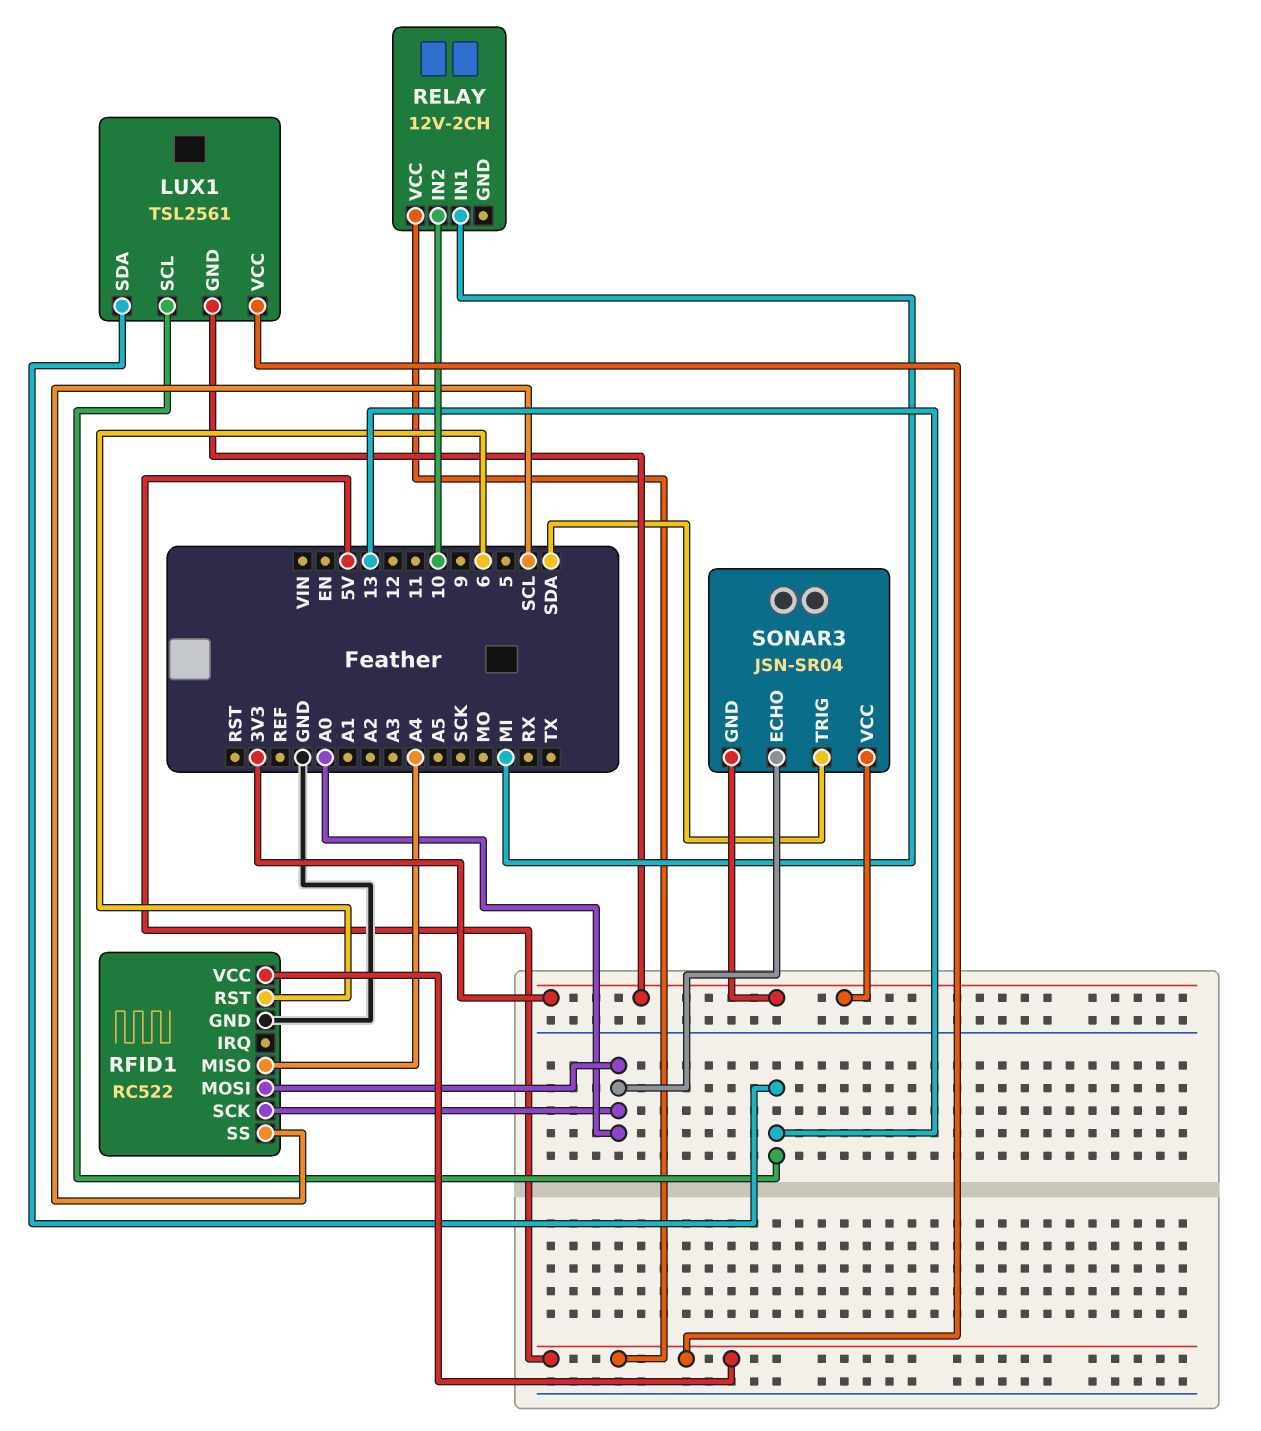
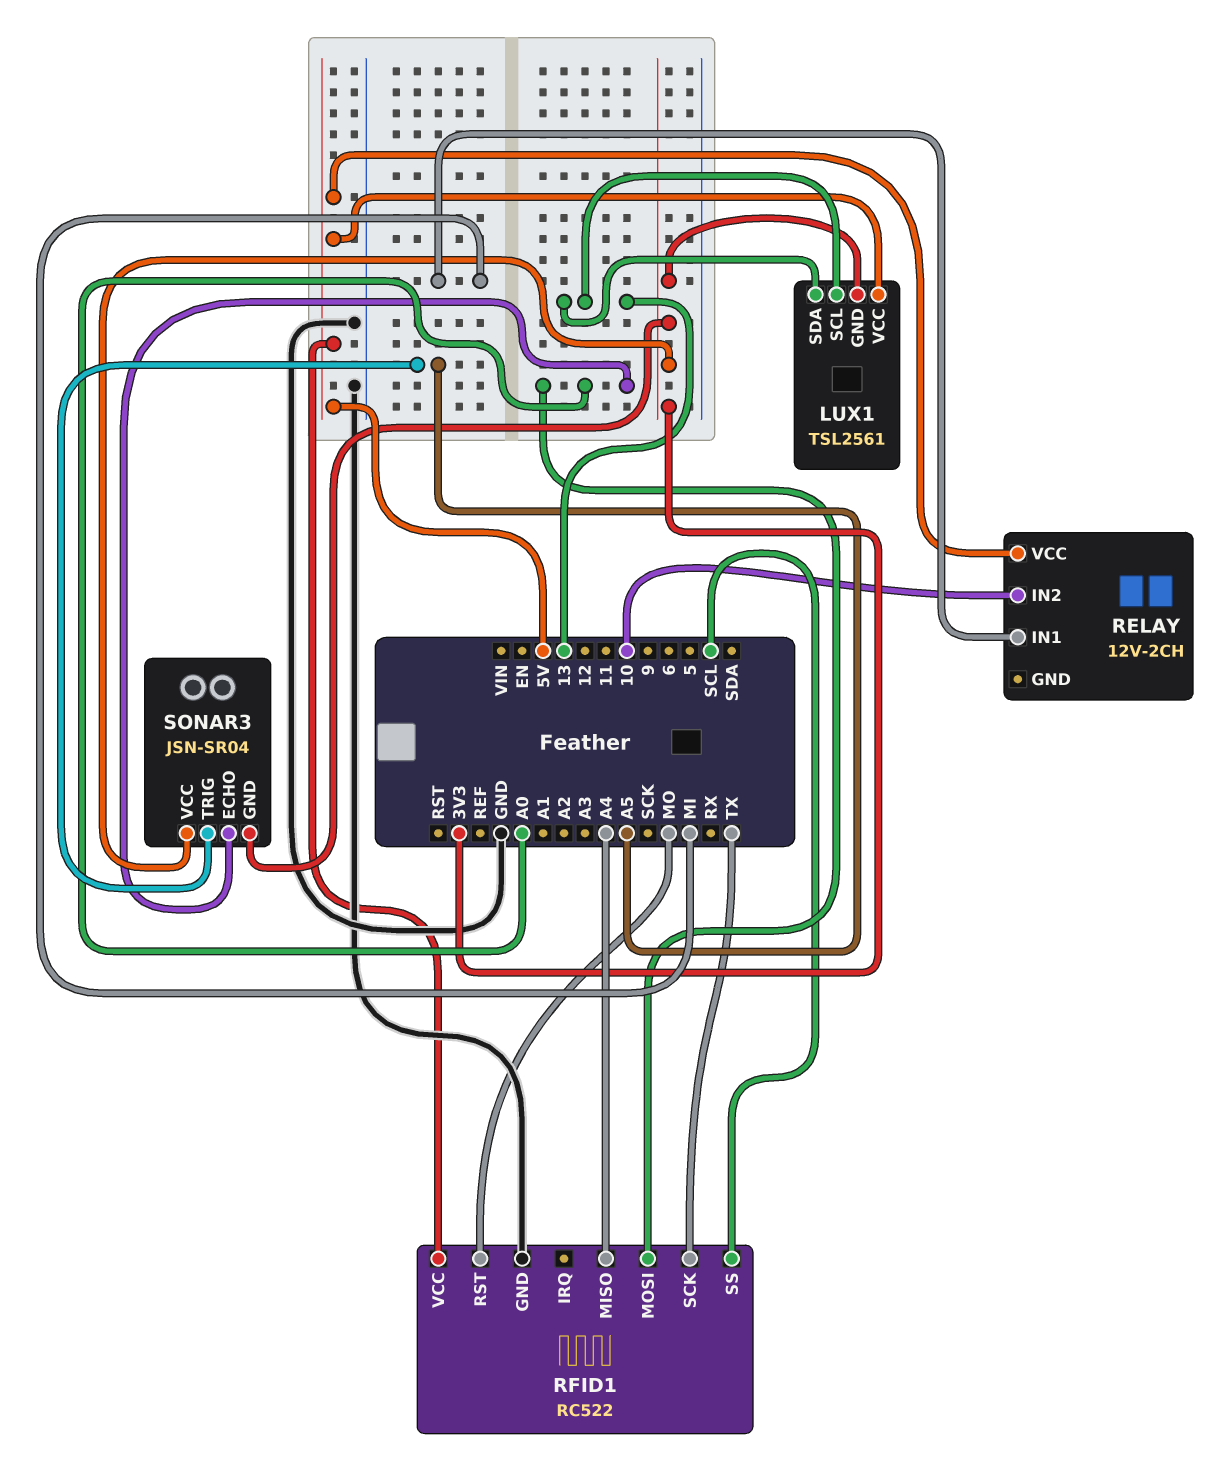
RFID1 pin RST: 6 -> MO
RFID1 pin SCK: A0 -> TX
SONAR3 pin TRIG: SDA -> A5

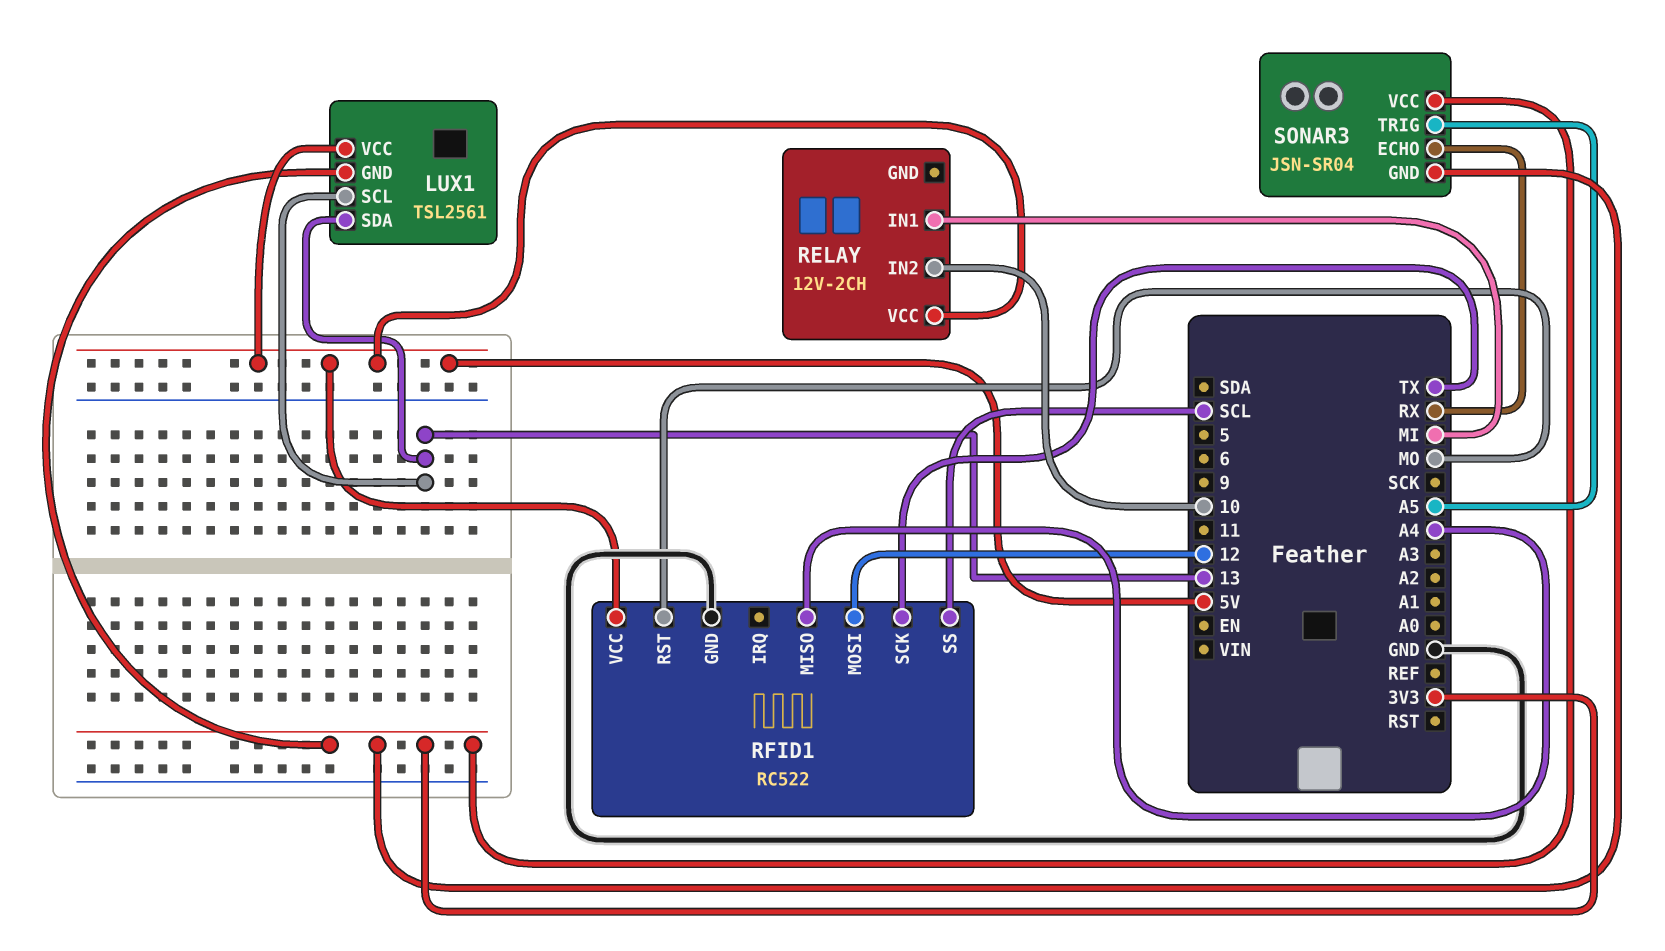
RFID1 pin MOSI: A0 -> 12
SONAR3 pin ECHO: A0 -> RX

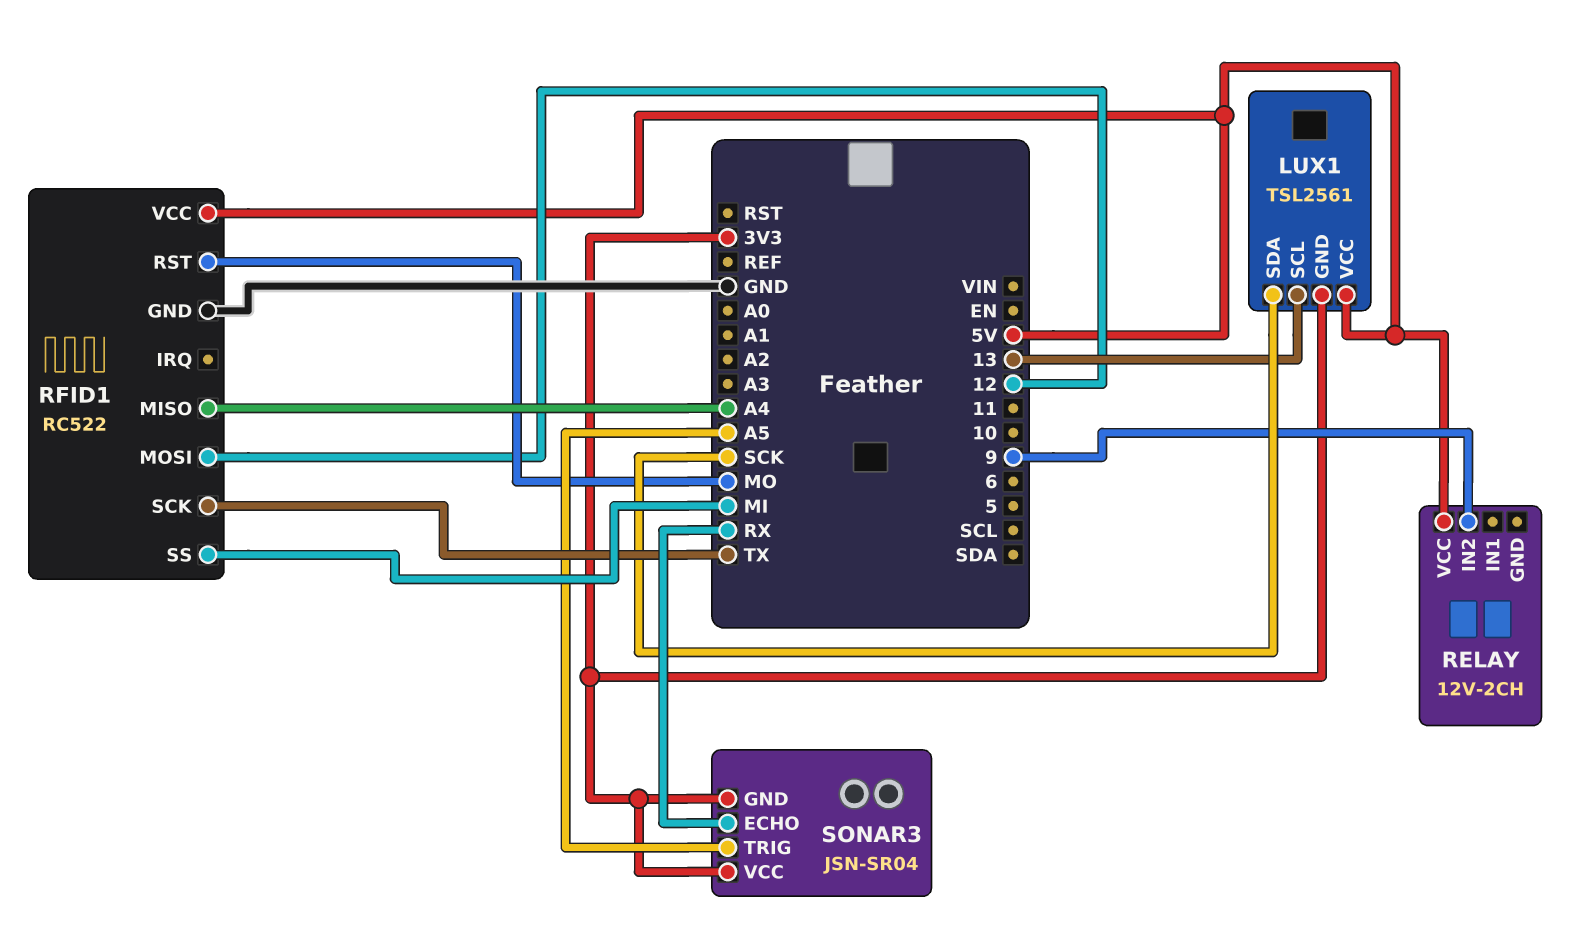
LUX1 pin SDA: 13 -> SCK
RELAY pin IN1: MI -> none
RELAY pin IN2: 10 -> 9
RFID1 pin SS: SCL -> MI

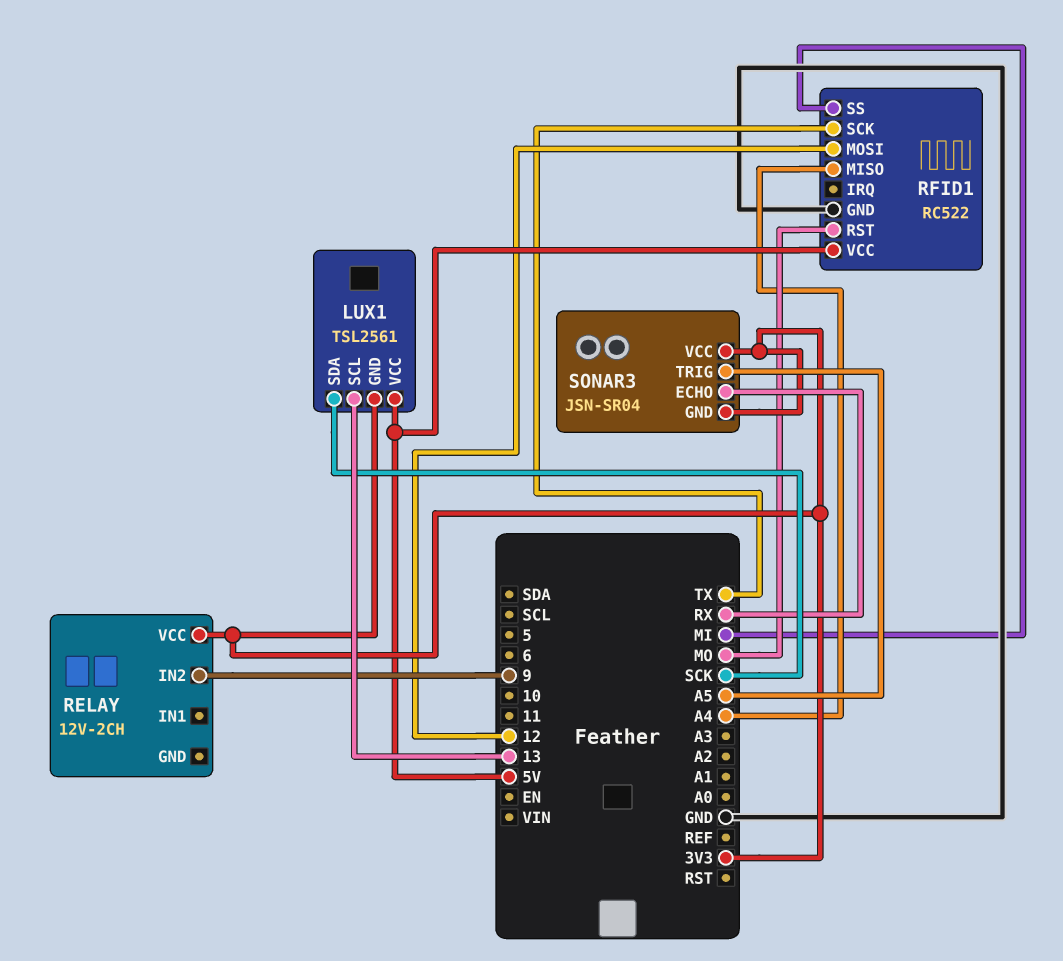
RELAY pin VCC: 5V -> 3V3

